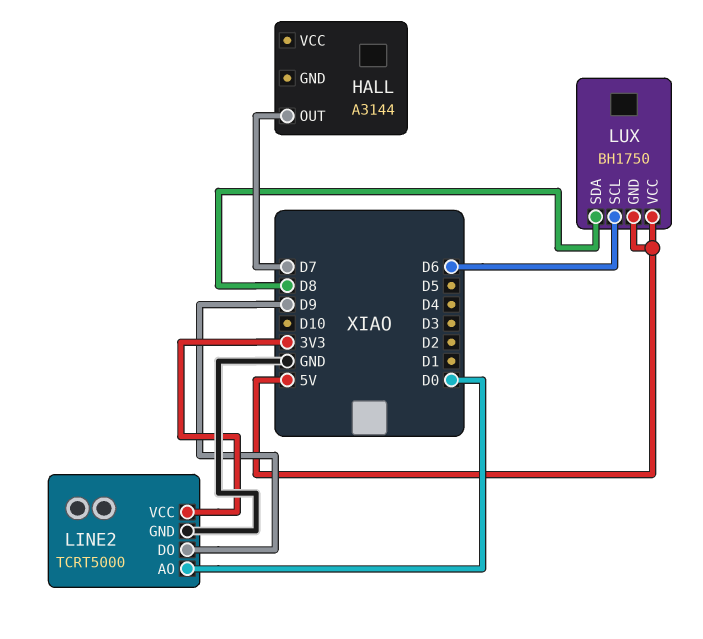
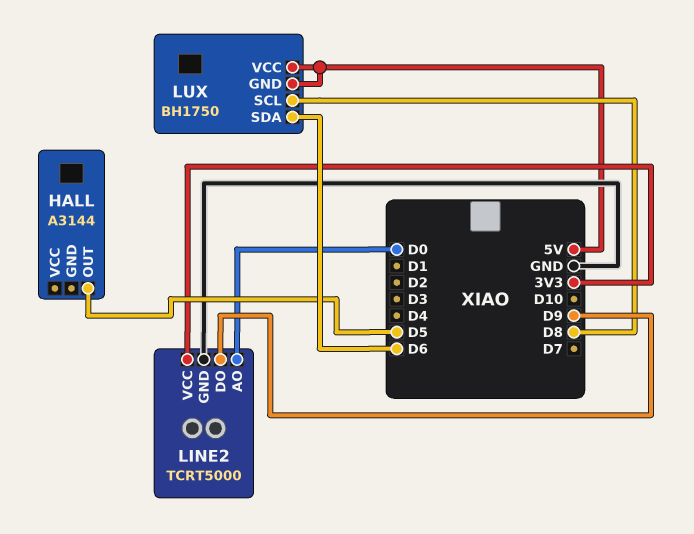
HALL pin OUT: D7 -> D5
LUX pin SCL: D6 -> D8
LUX pin SDA: D8 -> D6

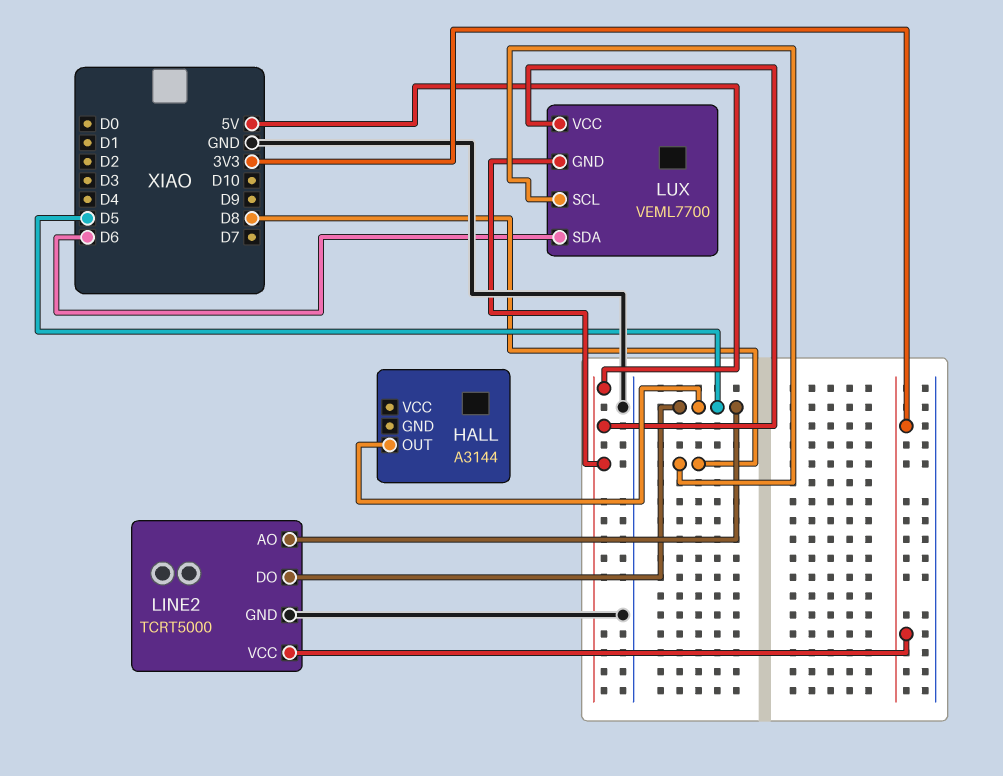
LINE2 pin AO: D0 -> D5
LINE2 pin DO: D9 -> D5
LUX: BH1750 -> VEML7700

